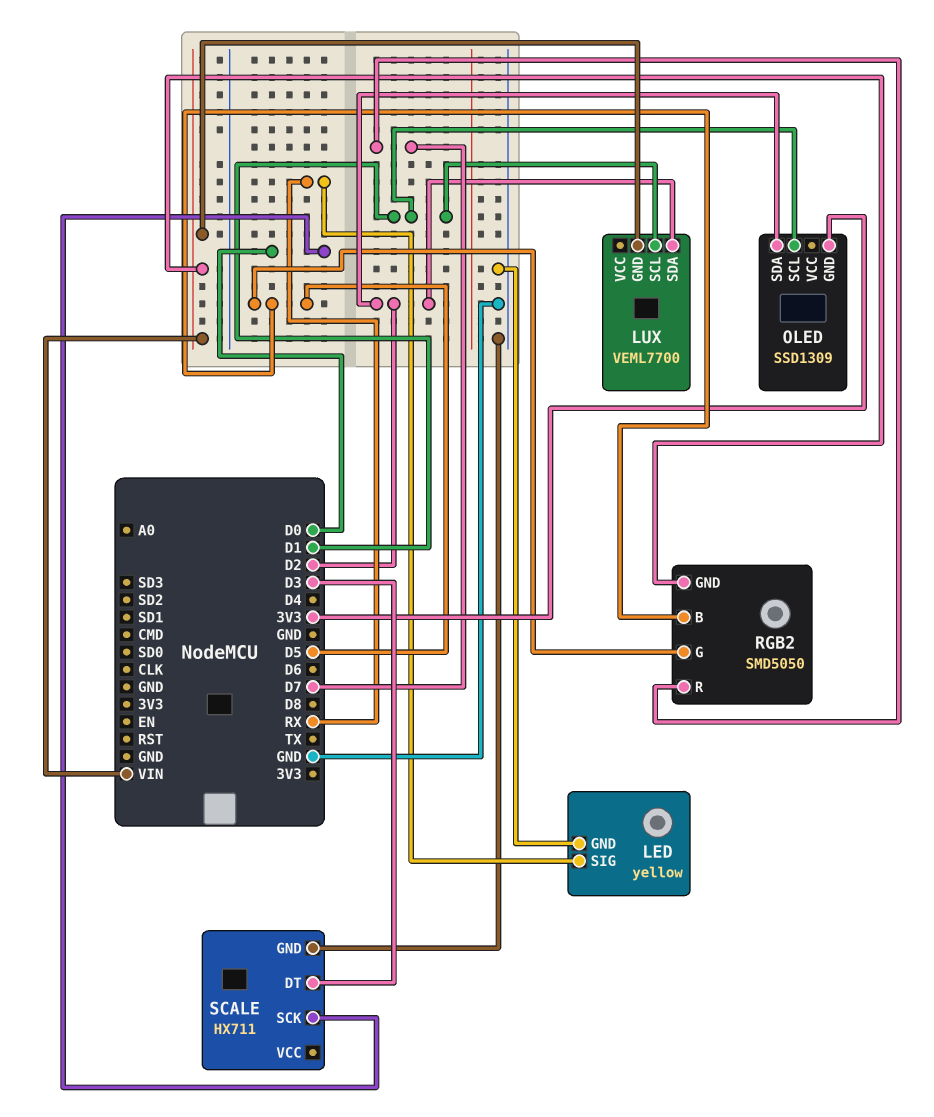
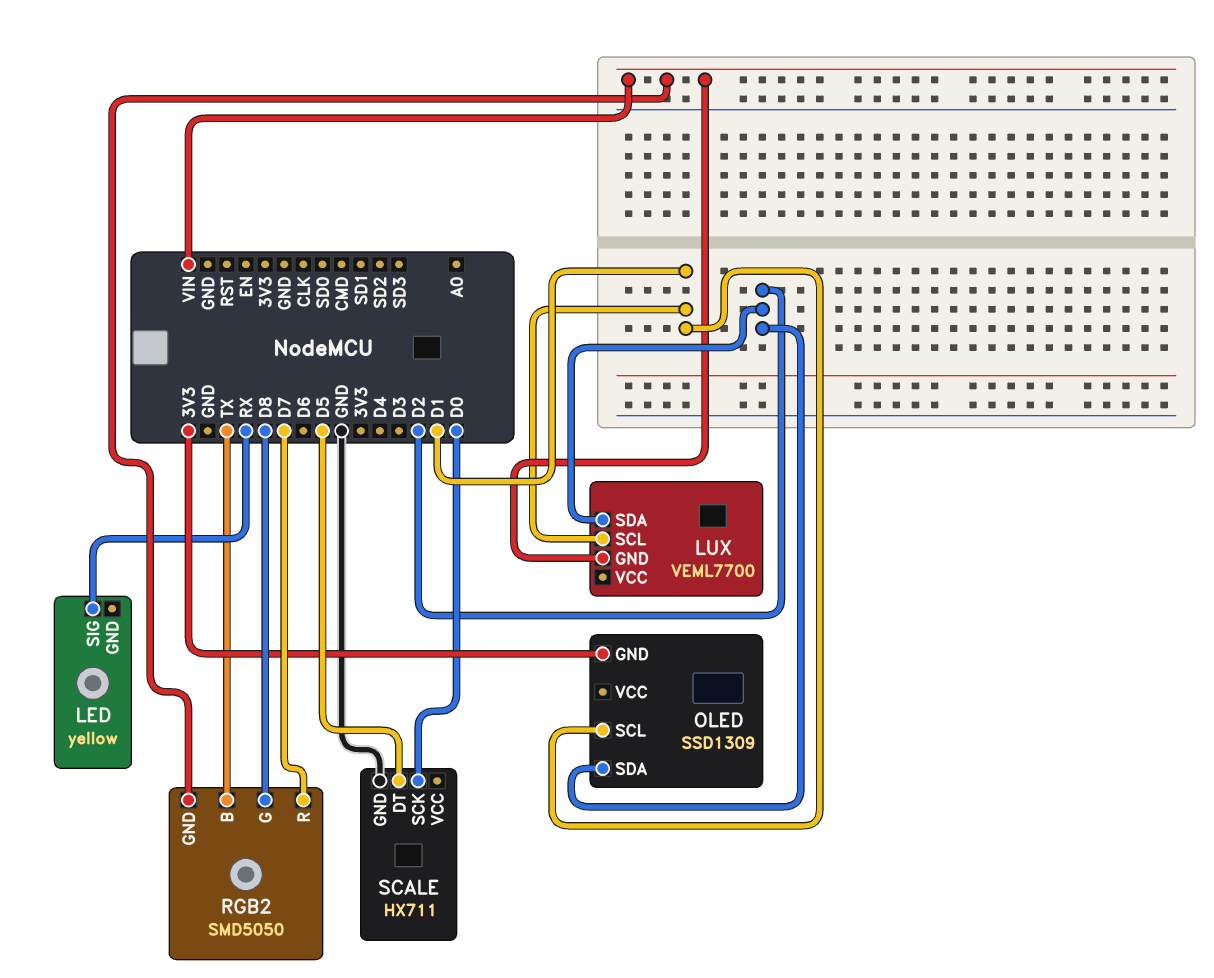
LED pin GND: GND -> none
RGB2 pin B: D5 -> TX
RGB2 pin G: D5 -> D8
SCALE pin DT: D3 -> D5

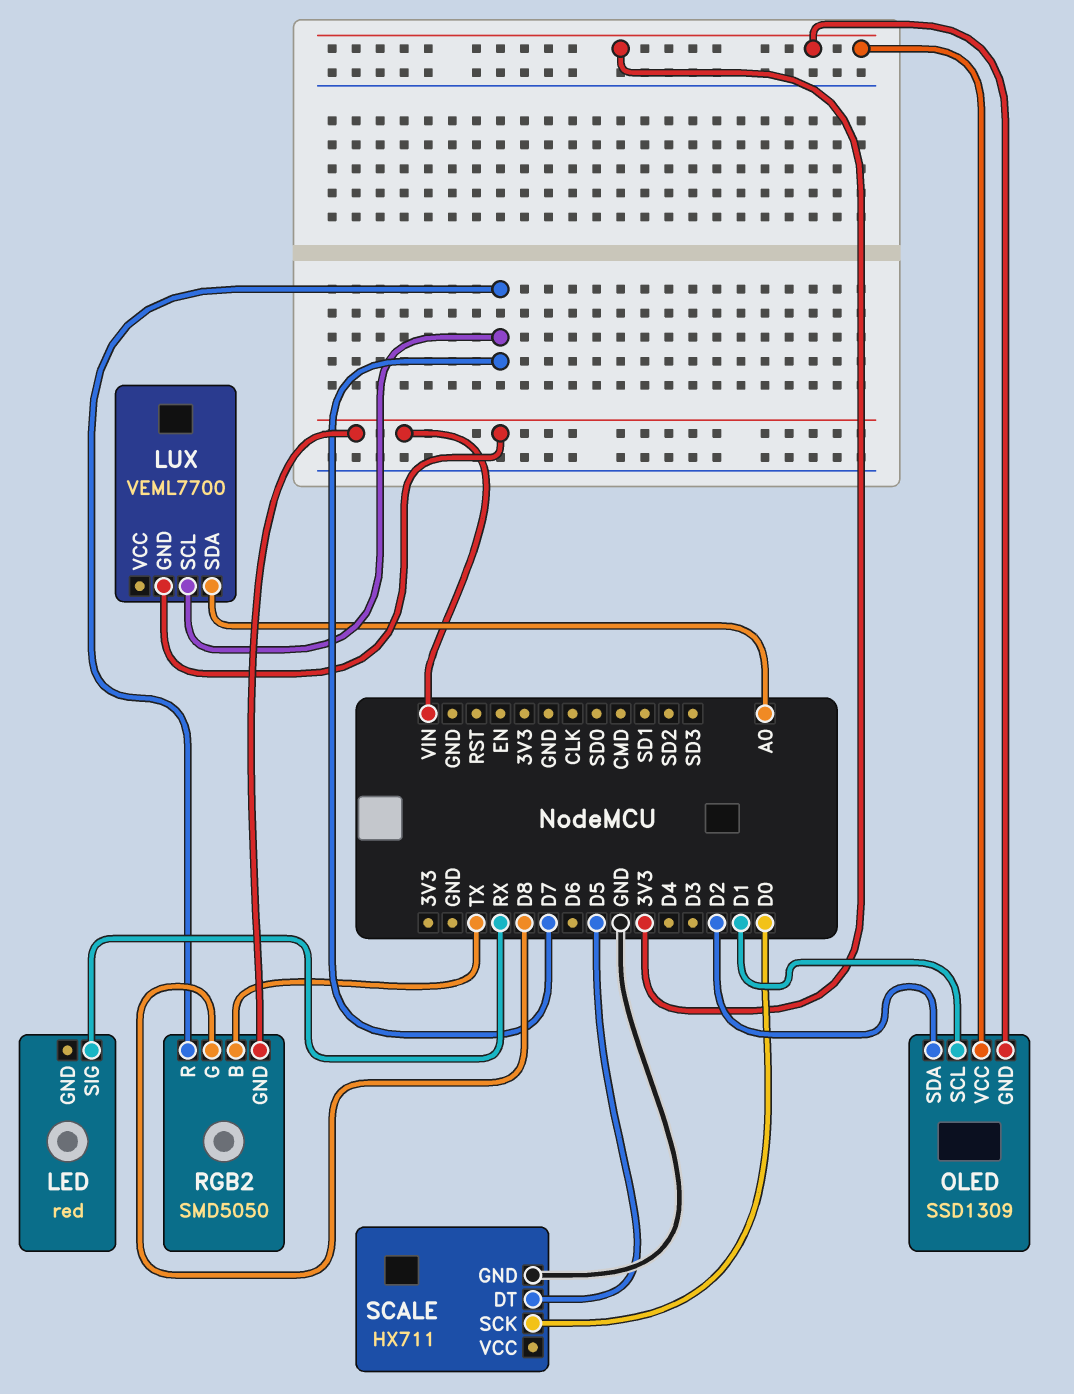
LED: yellow -> red
LUX pin SCL: D1 -> D7
LUX pin SDA: D2 -> A0
OLED pin VCC: none -> 3V3

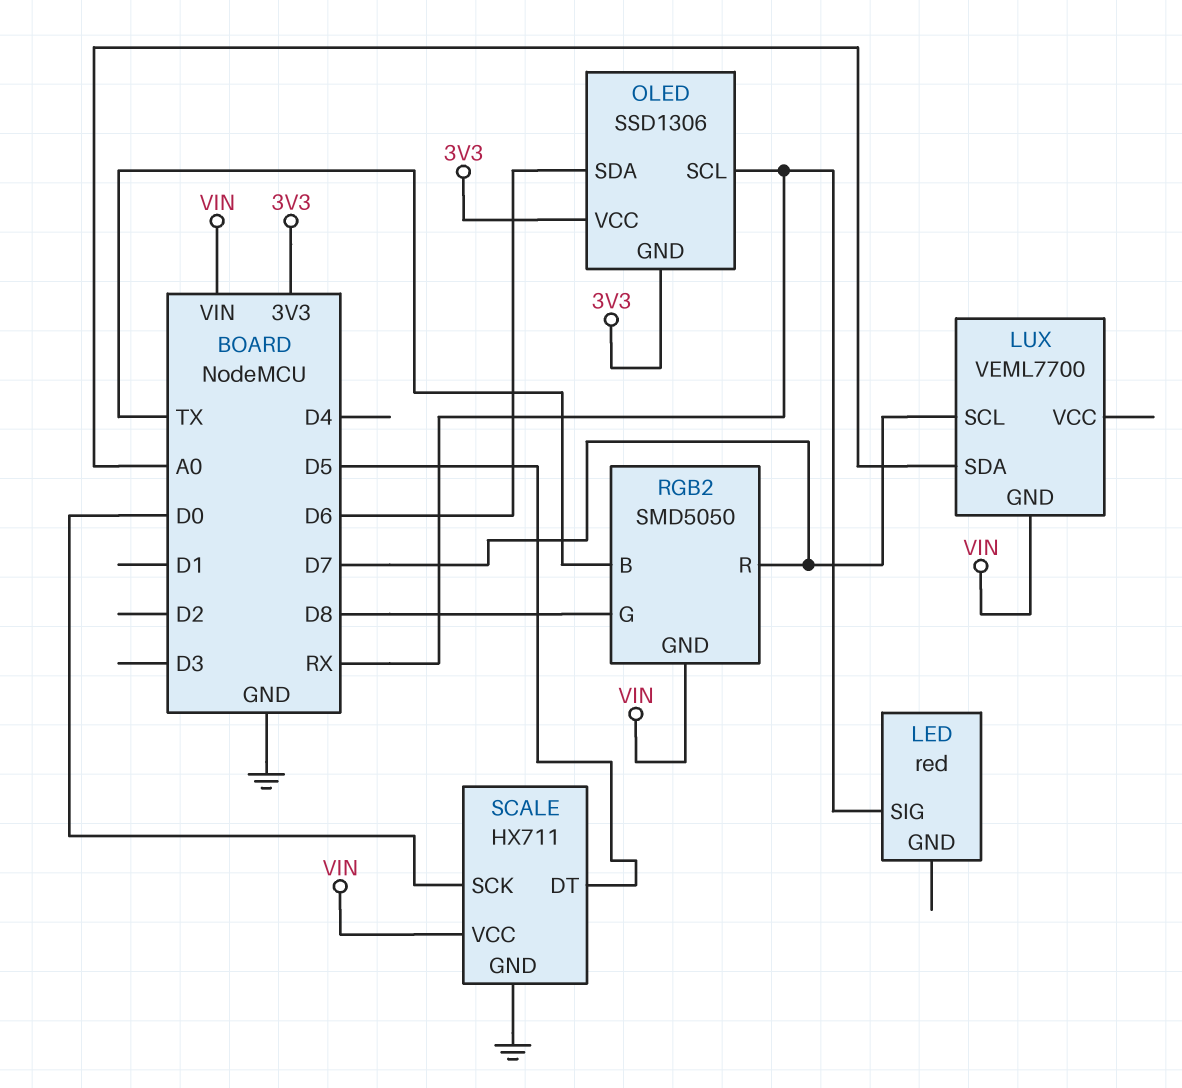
OLED: SSD1309 -> SSD1306
OLED pin SCL: D1 -> RX
OLED pin SDA: D2 -> D6
SCALE pin VCC: none -> VIN

